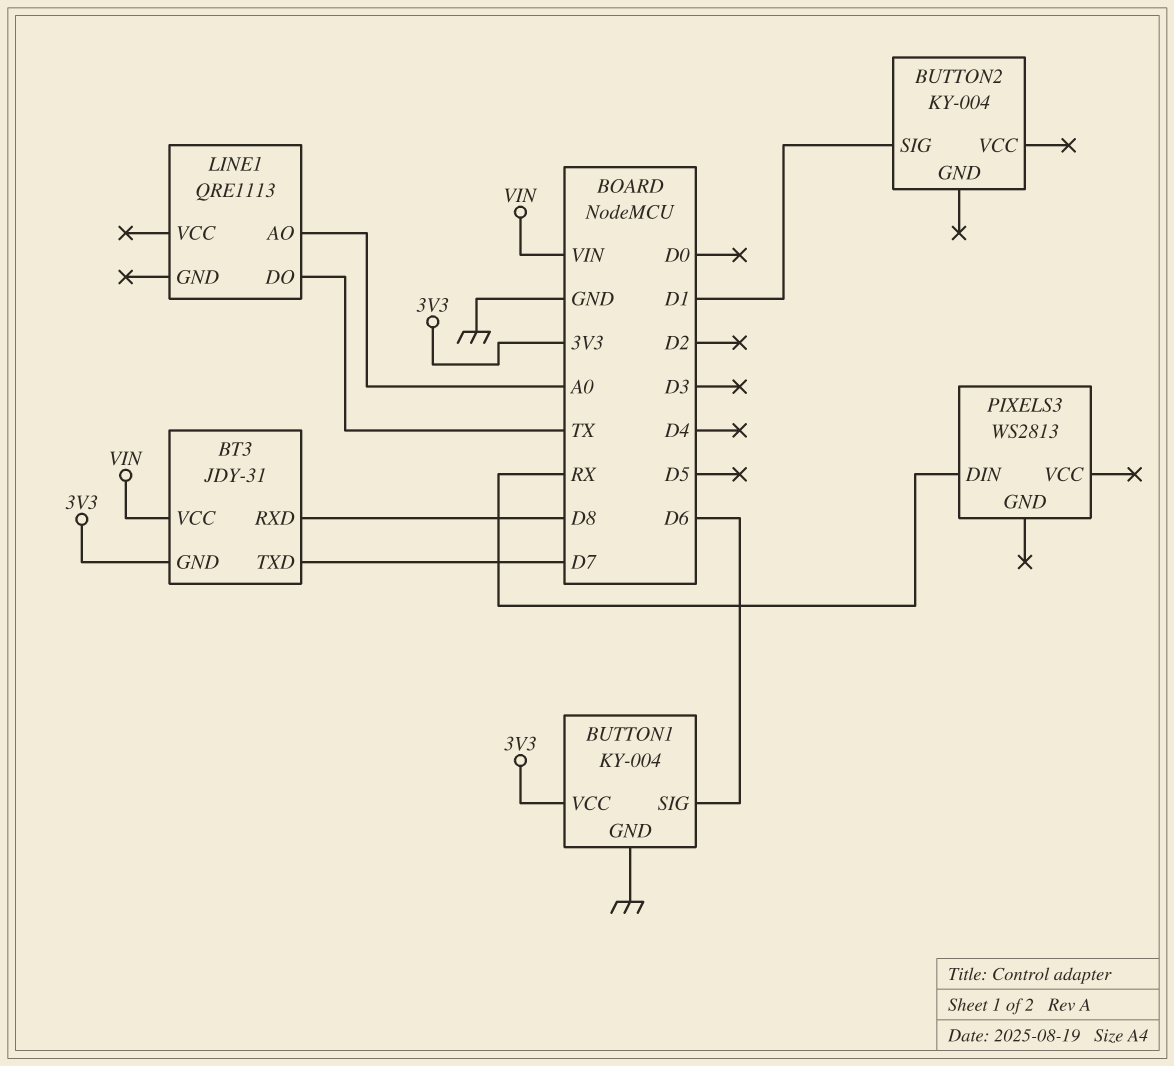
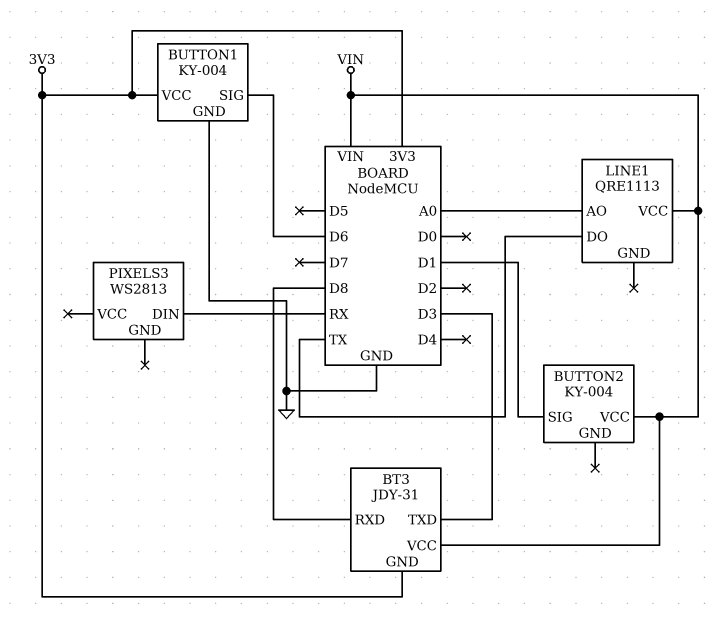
BT3 pin TXD: D7 -> D3
BUTTON2 pin VCC: none -> VIN
LINE1 pin VCC: none -> VIN

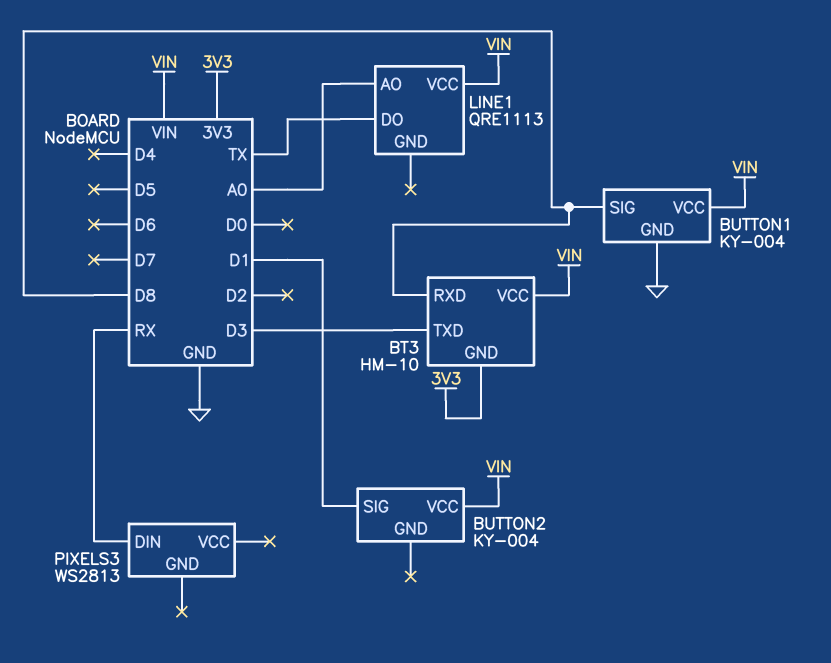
BT3: JDY-31 -> HM-10
BUTTON1 pin SIG: D6 -> D8
BUTTON1 pin VCC: 3V3 -> VIN

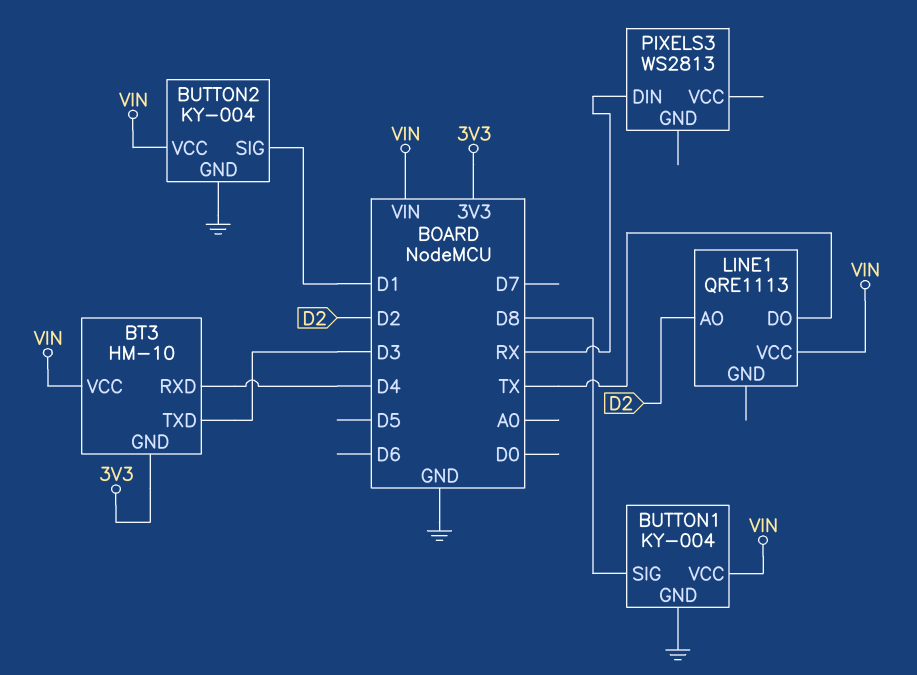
BT3 pin RXD: D8 -> D4
BUTTON2 pin GND: none -> GND
LINE1 pin AO: A0 -> D2

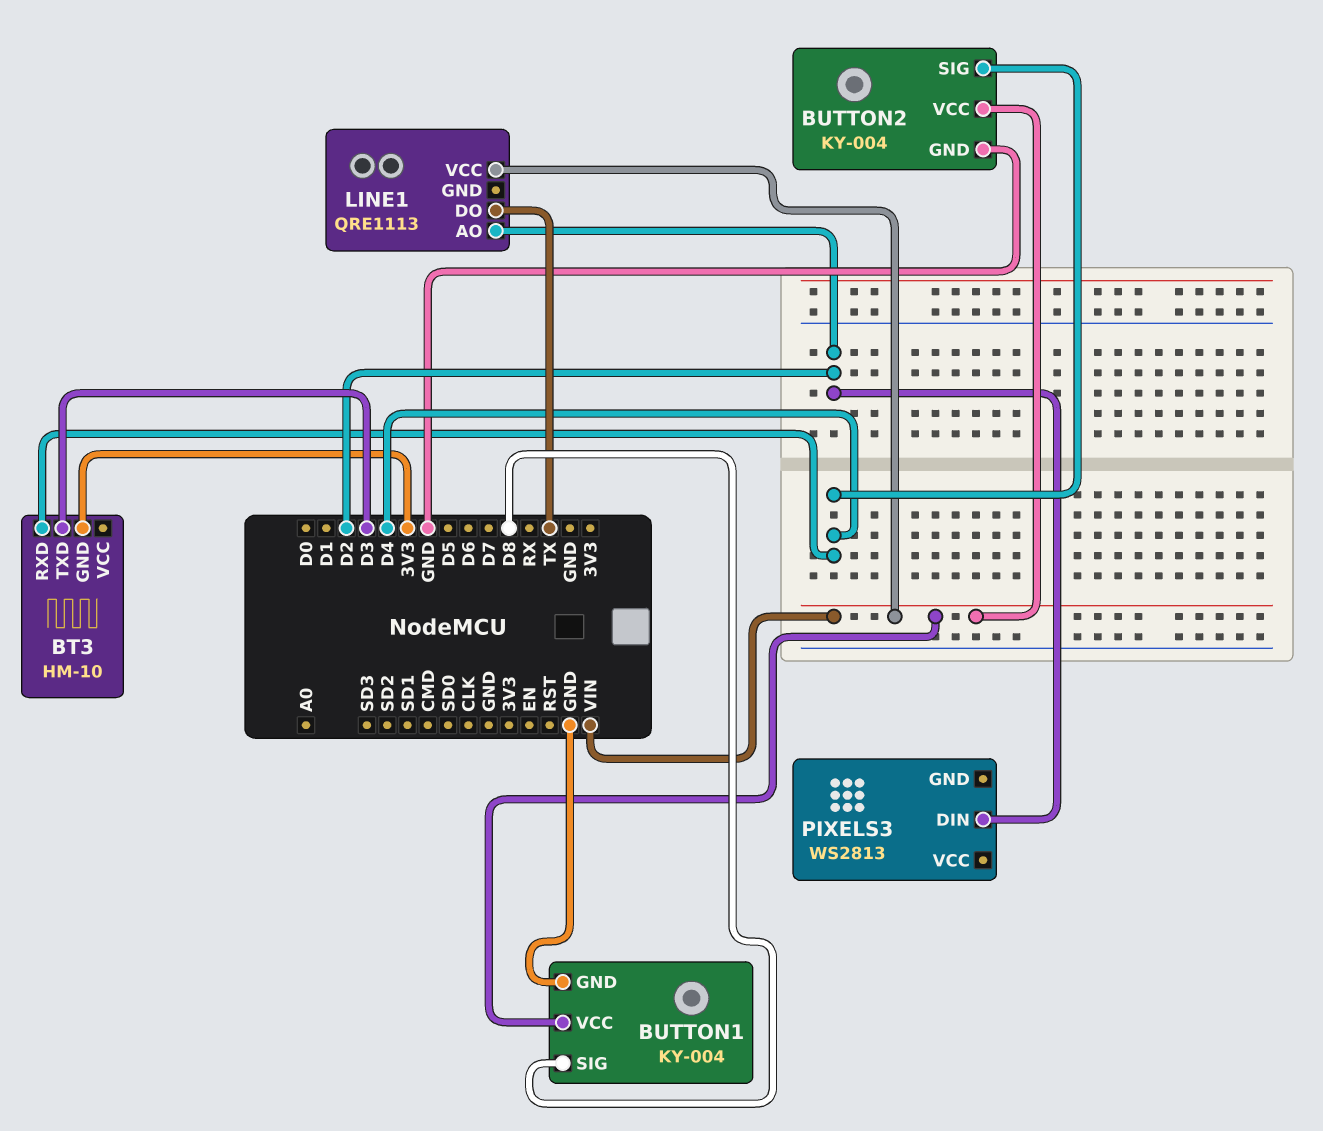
BT3 pin VCC: VIN -> none
BUTTON2 pin SIG: D1 -> D4
PIXELS3 pin DIN: RX -> D2

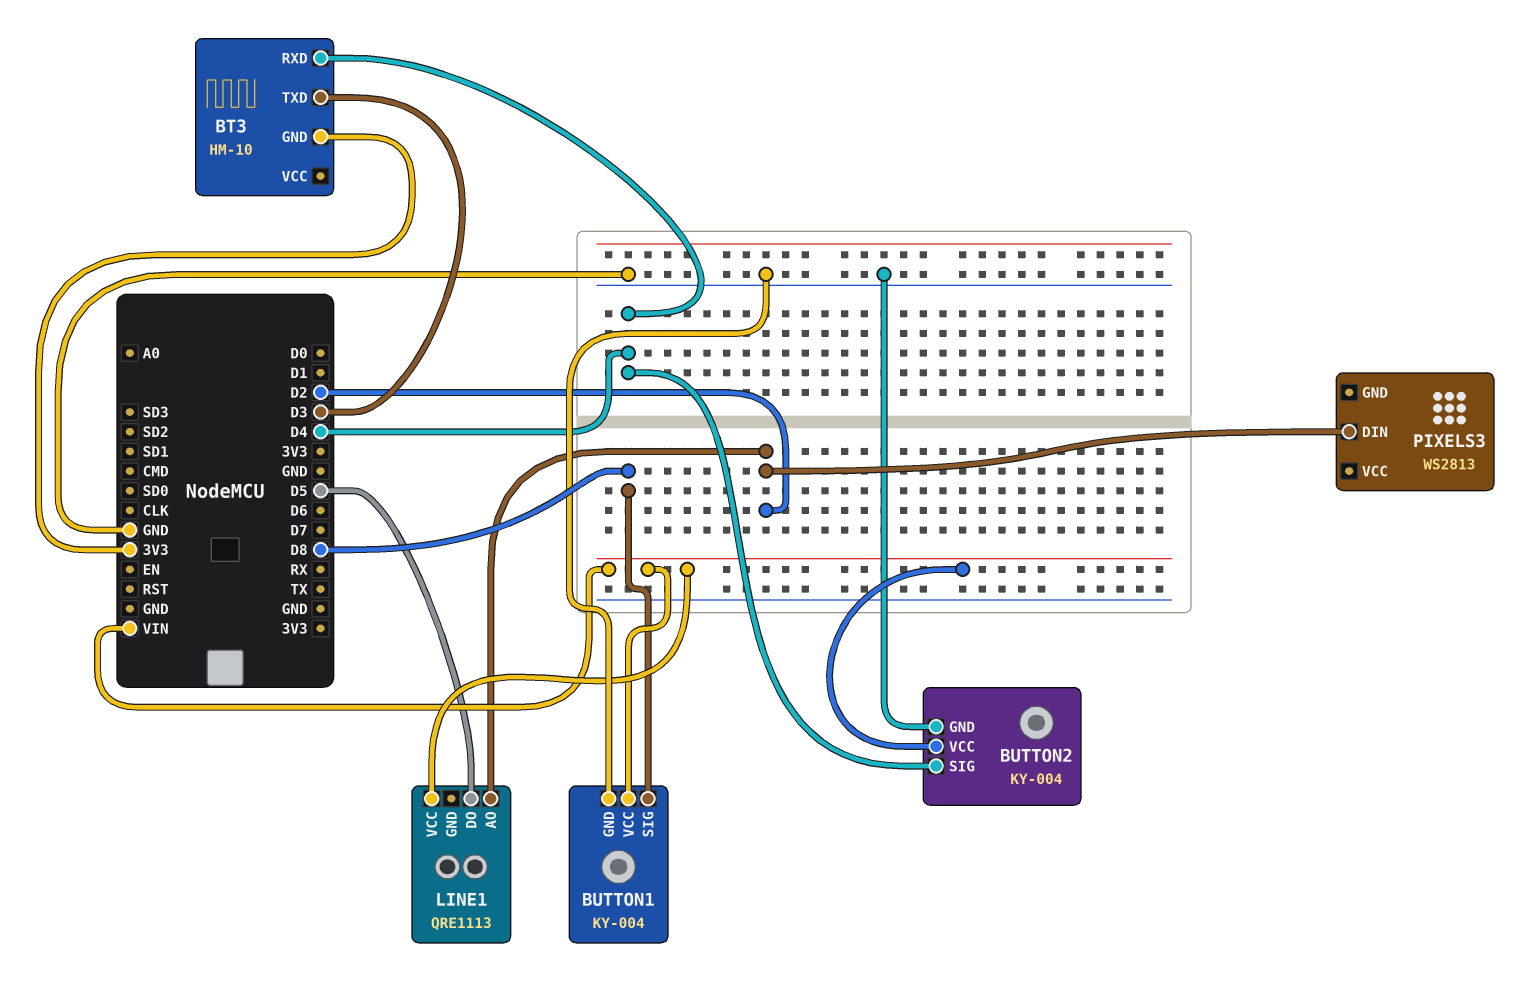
LINE1 pin DO: TX -> D5

